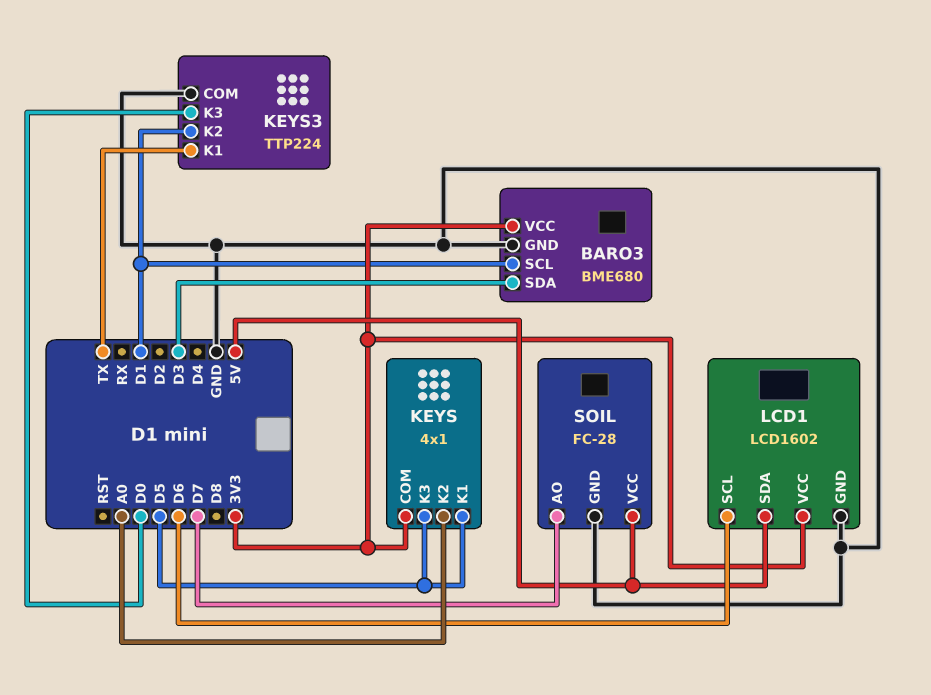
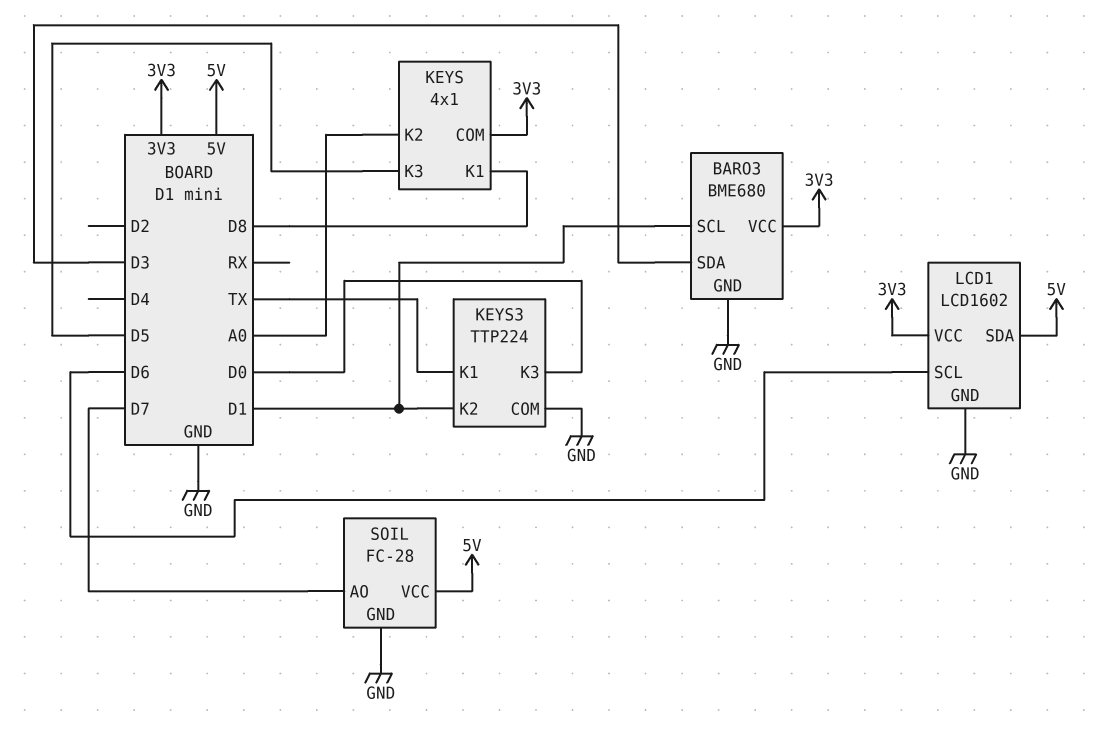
KEYS pin K1: D5 -> D8

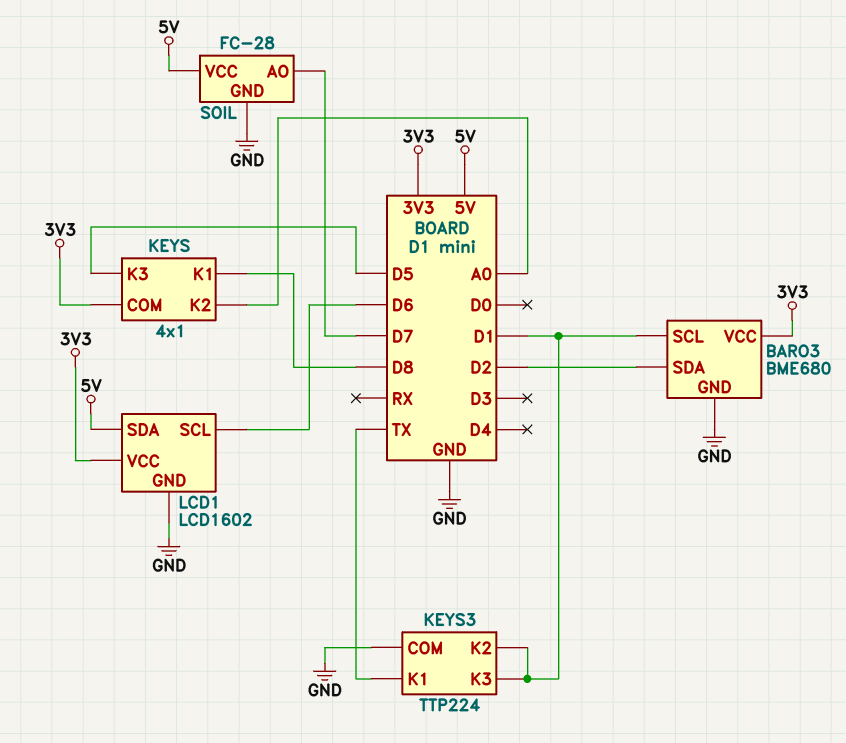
BARO3 pin SDA: D3 -> D2
KEYS3 pin K3: D0 -> D1

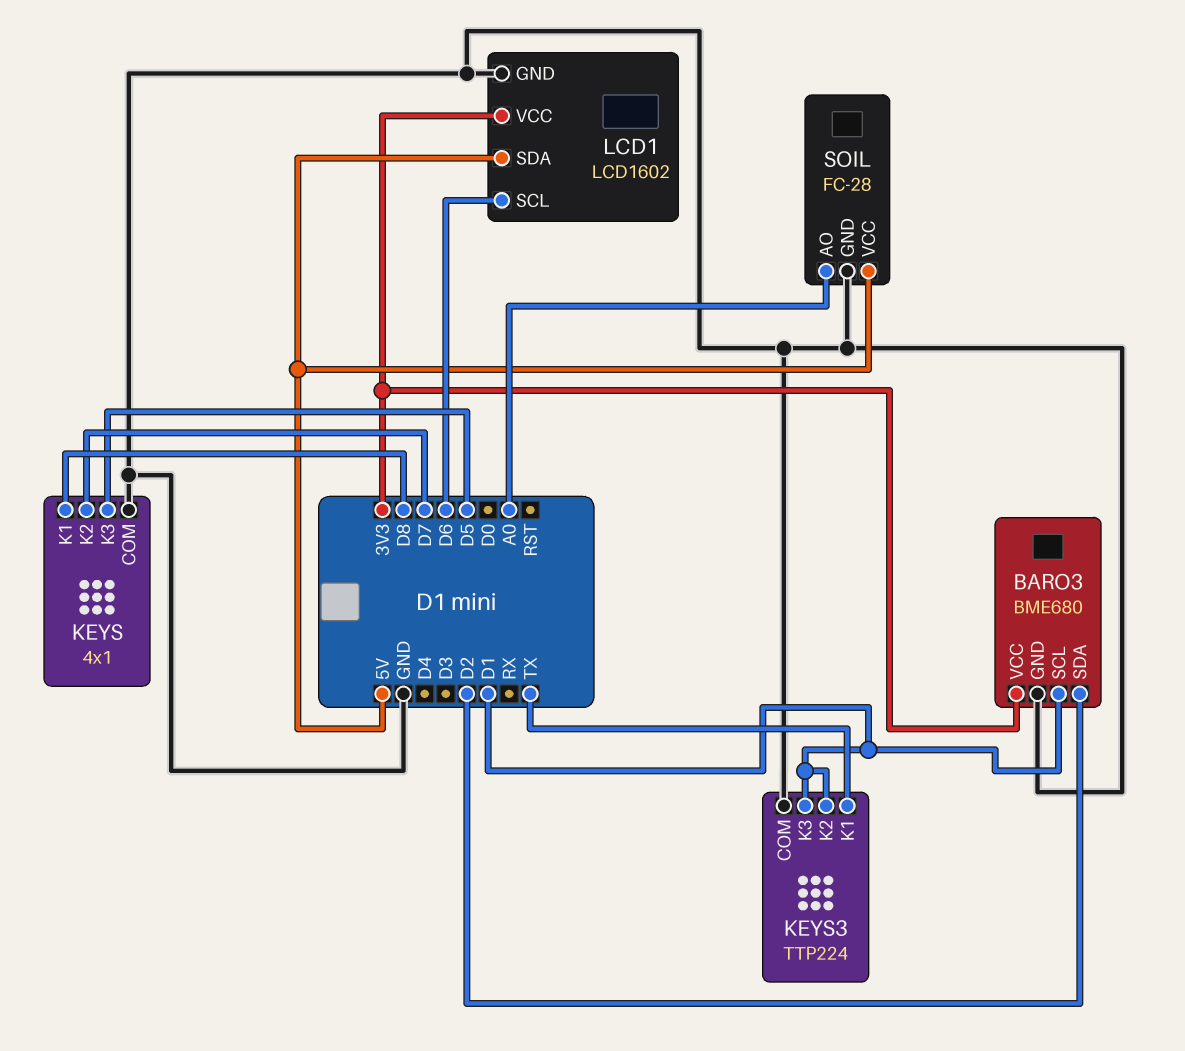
KEYS pin COM: 3V3 -> GND
KEYS pin K2: A0 -> D7
SOIL pin AO: D7 -> A0

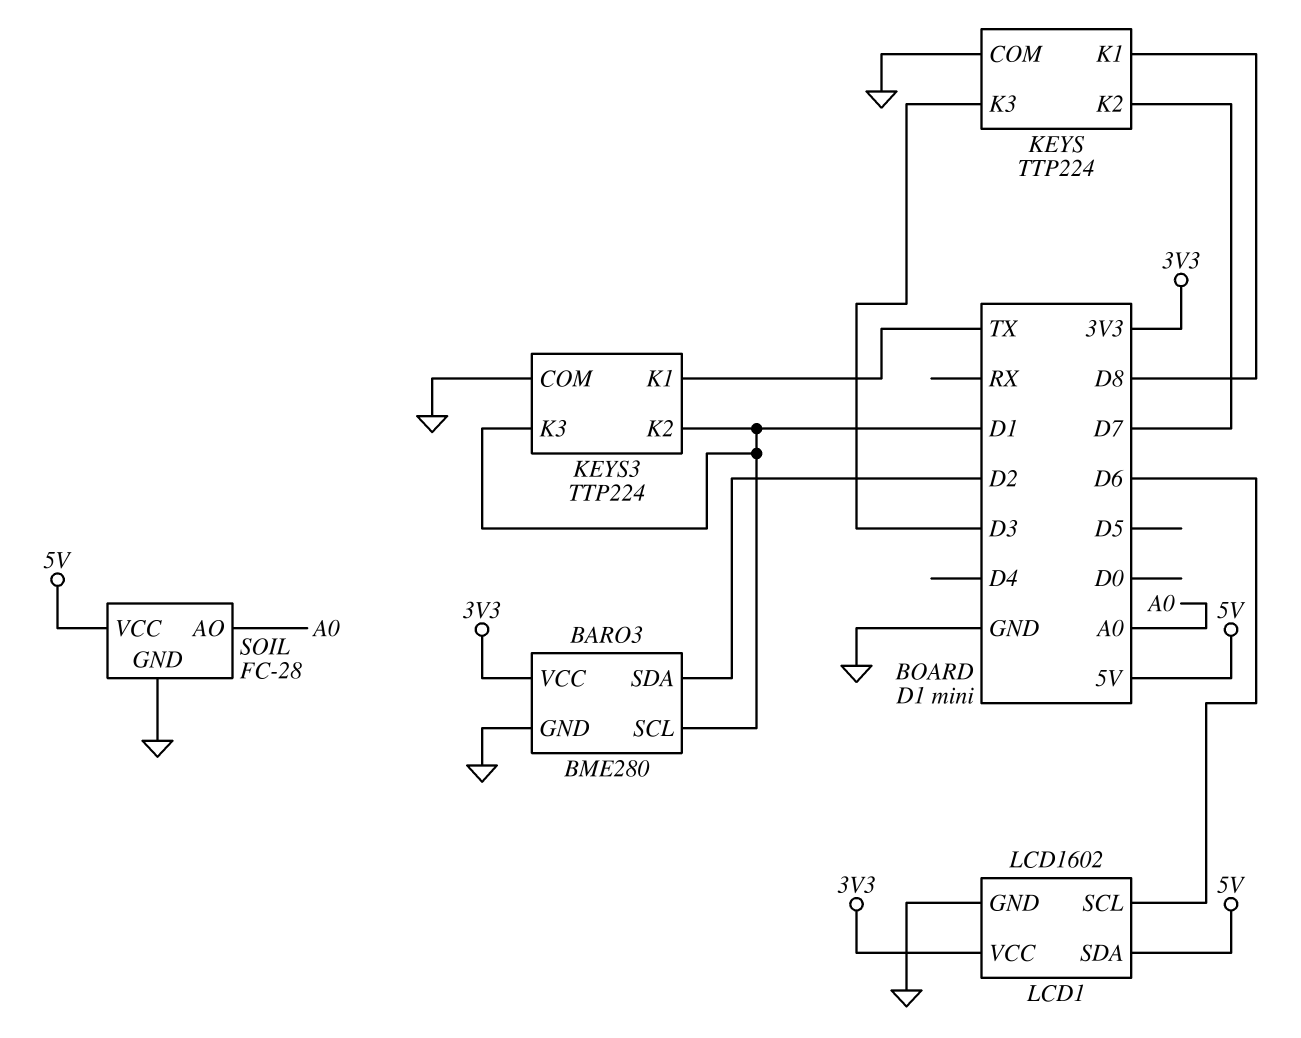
BARO3: BME680 -> BME280
KEYS: 4x1 -> TTP224
KEYS pin K3: D5 -> D3

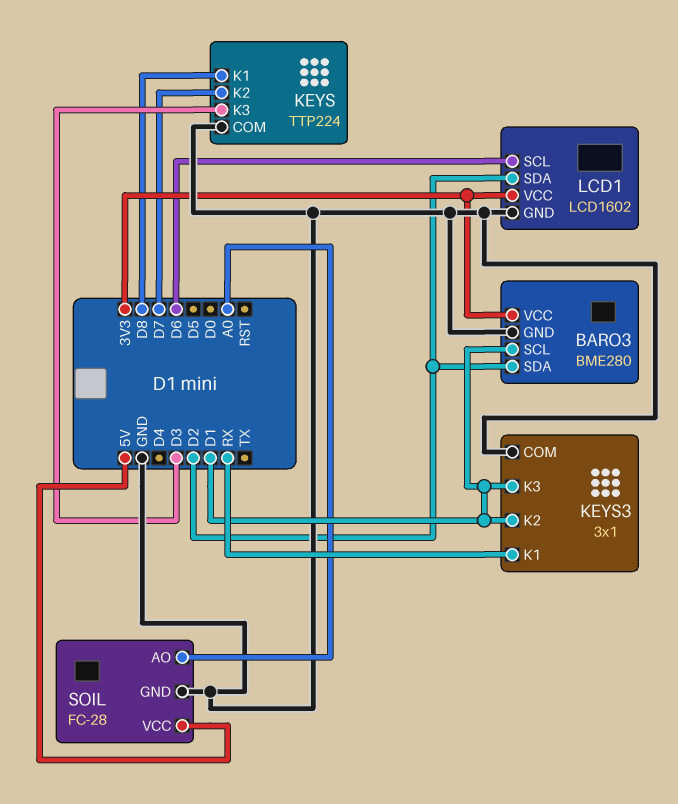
KEYS3: TTP224 -> 3x1
KEYS3 pin K1: TX -> RX
LCD1 pin SDA: 5V -> D2

